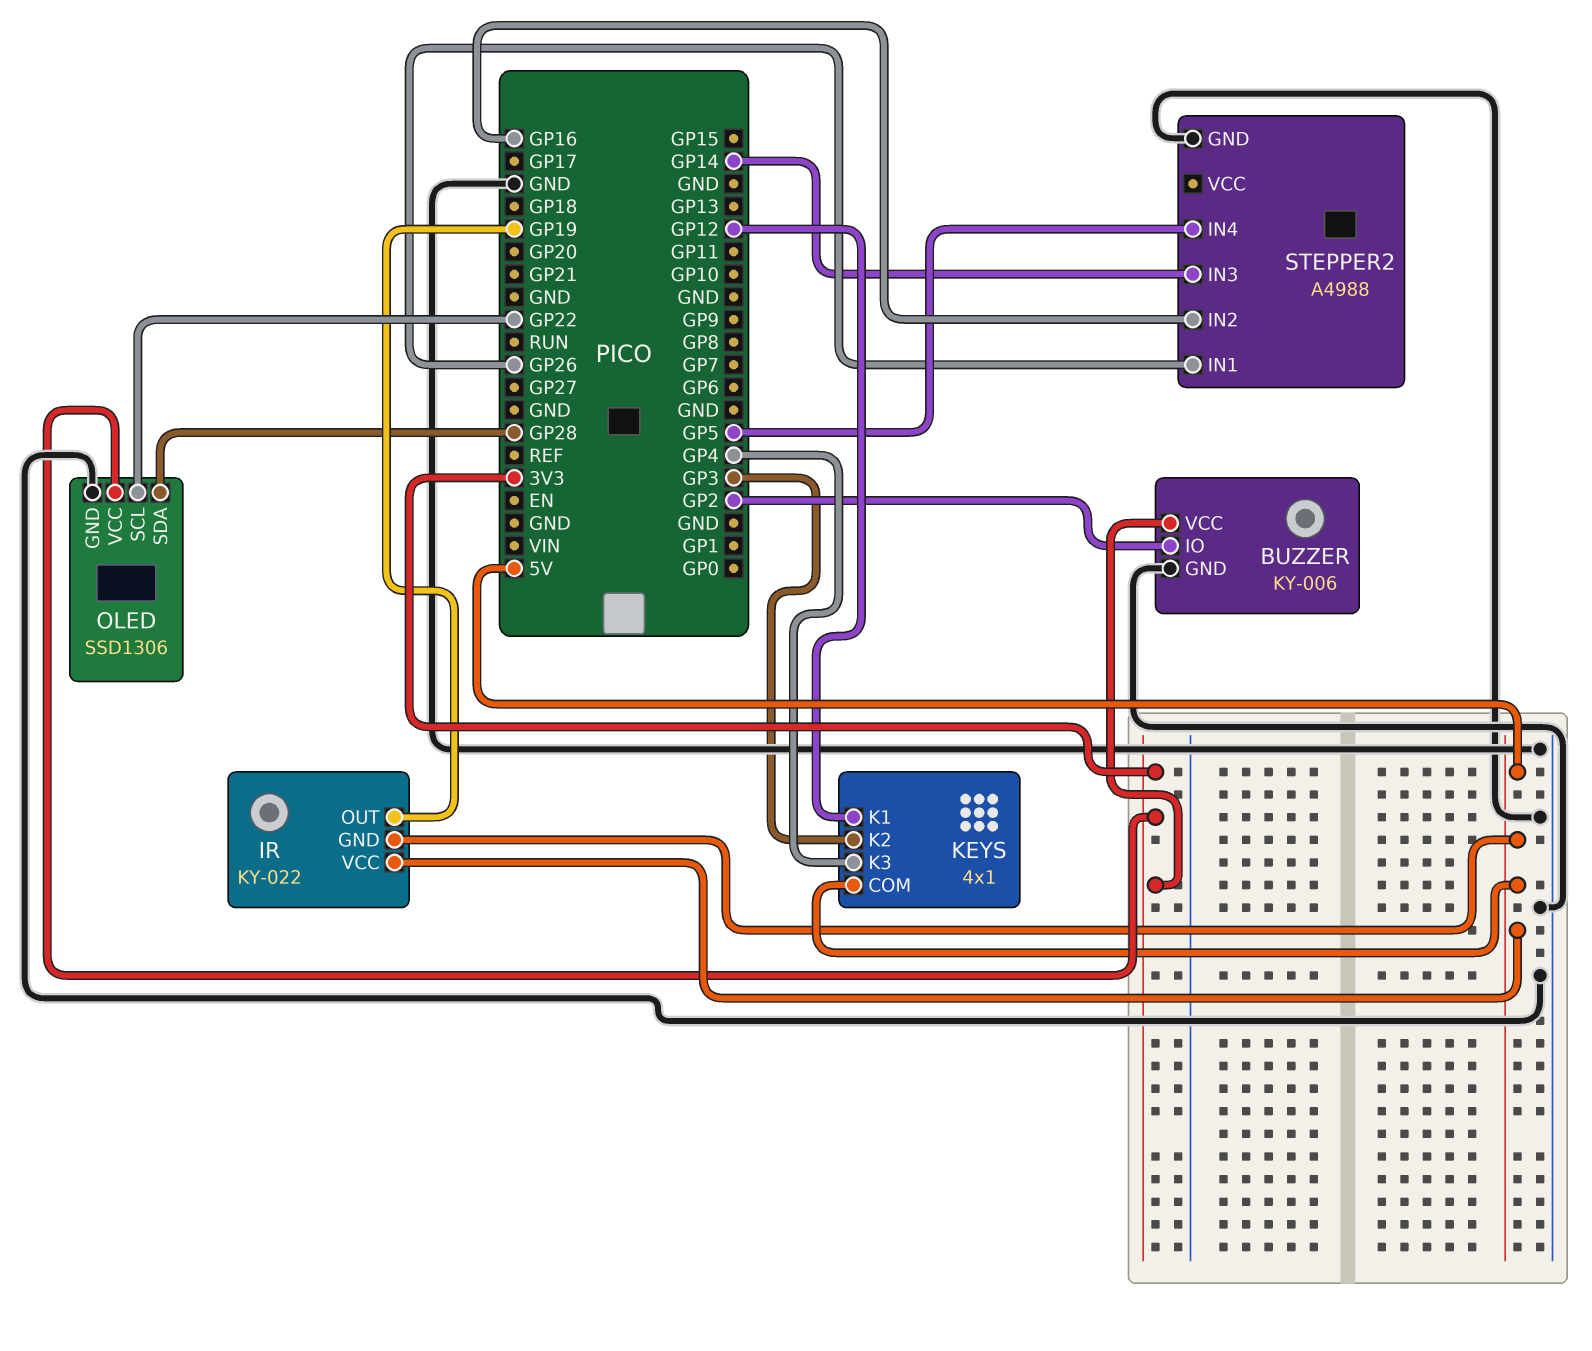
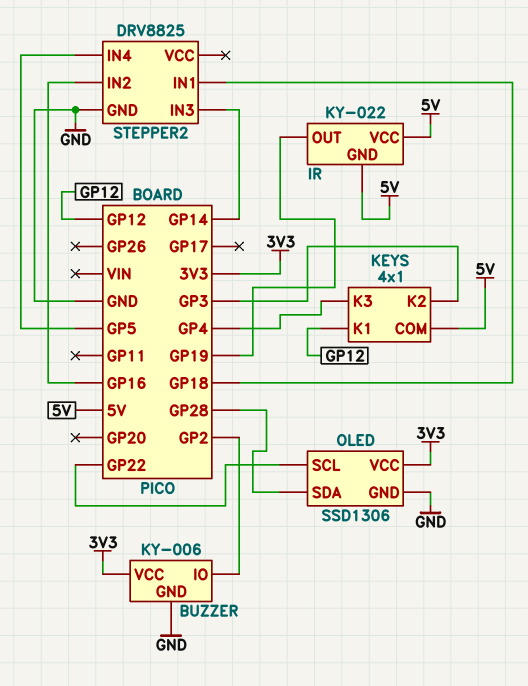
STEPPER2: A4988 -> DRV8825
STEPPER2 pin IN1: GP26 -> GP18

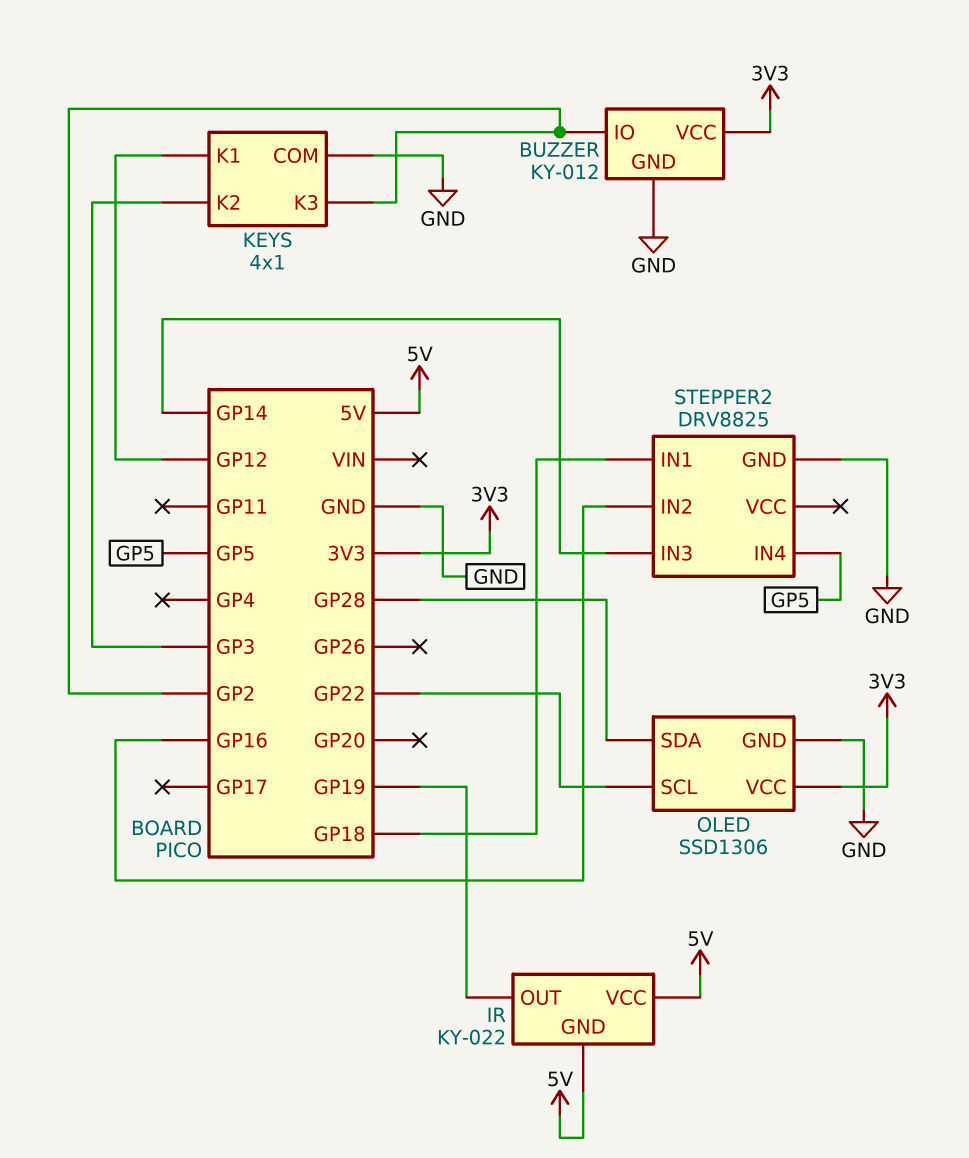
BUZZER: KY-006 -> KY-012
KEYS pin COM: 5V -> GND
KEYS pin K3: GP4 -> GP2

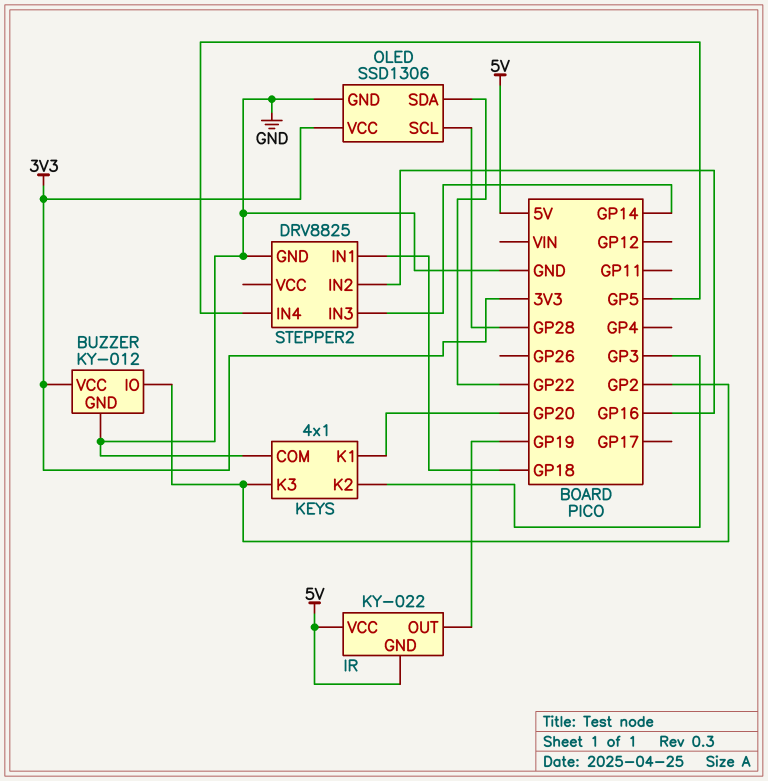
KEYS pin K1: GP12 -> GP20
OLED pin SCL: GP22 -> GP28
OLED pin SDA: GP28 -> GP22

